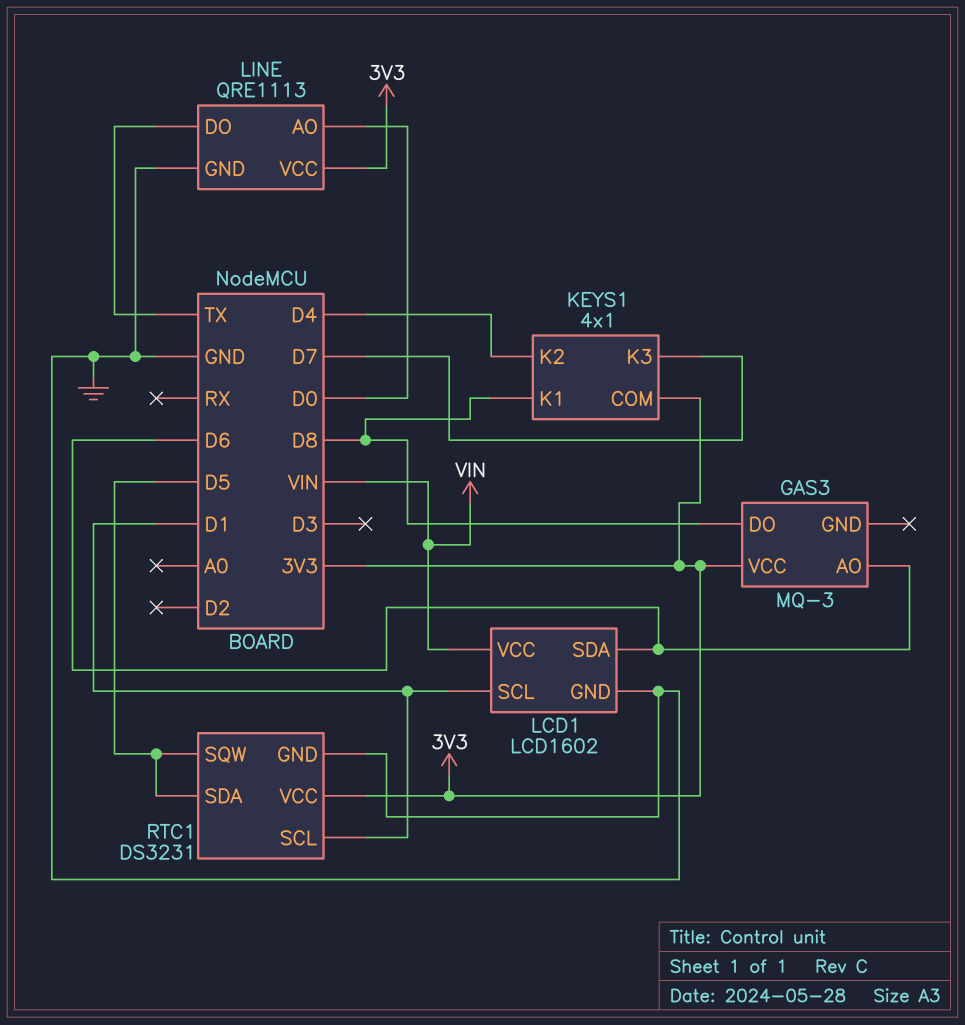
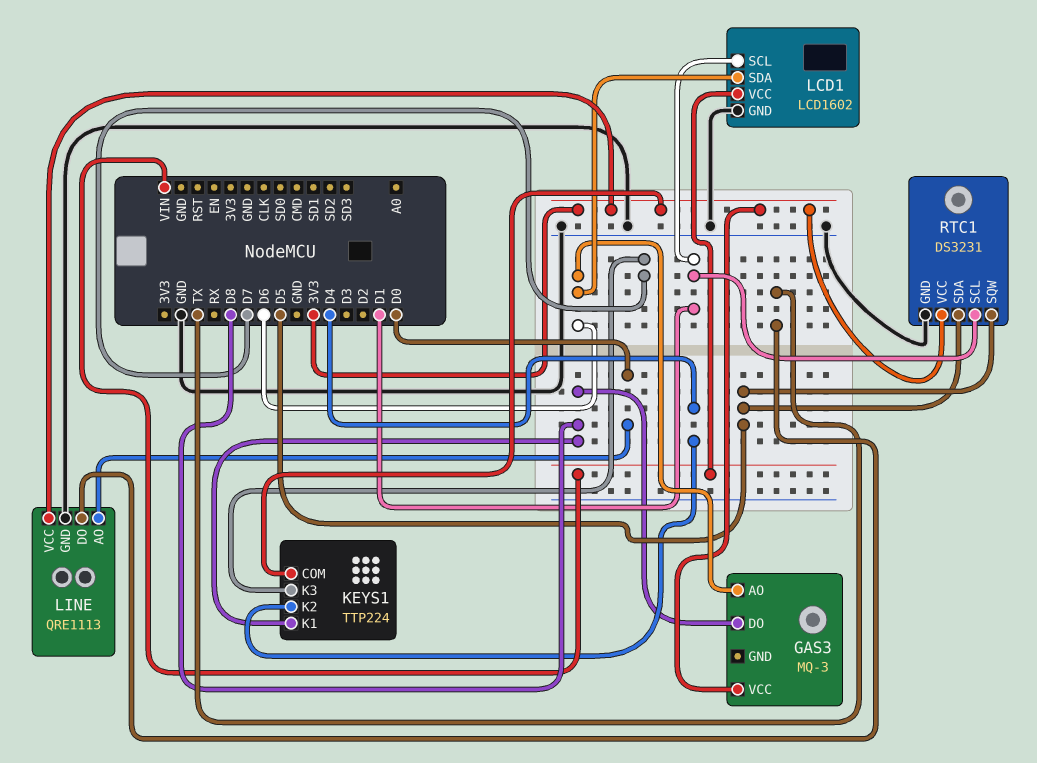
KEYS1: 4x1 -> TTP224

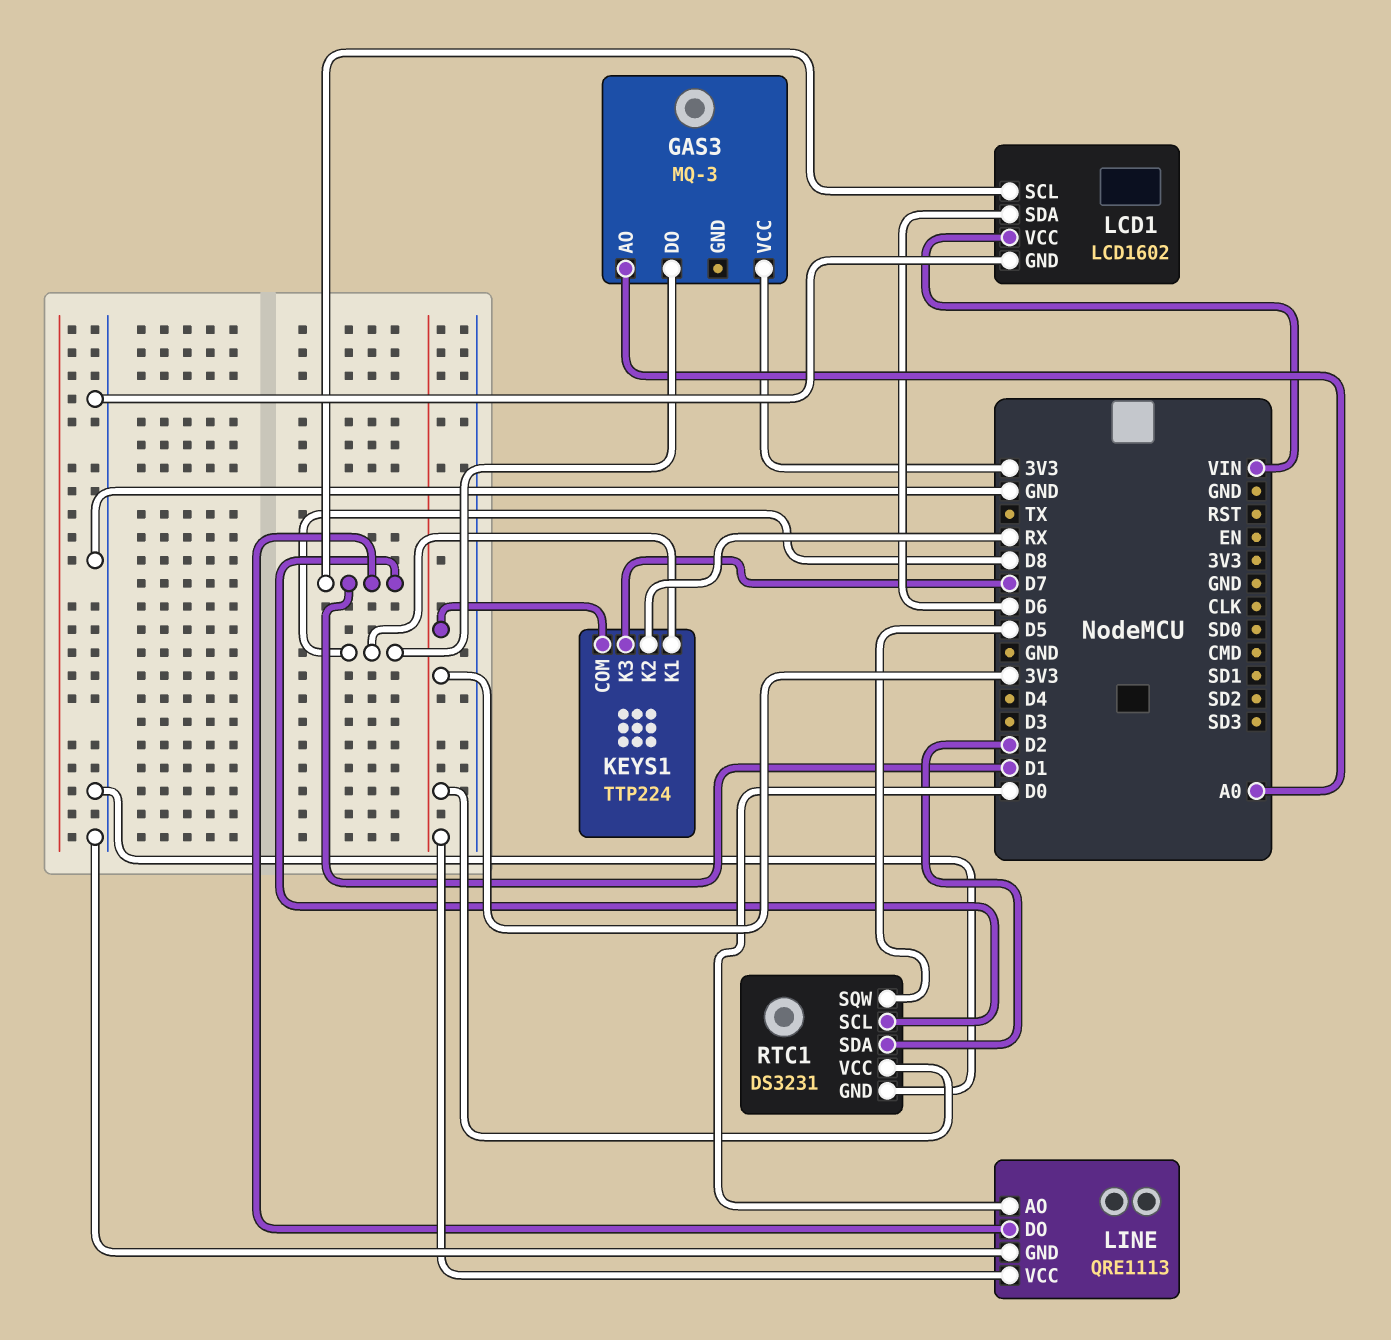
GAS3 pin AO: D6 -> A0
KEYS1 pin K2: D4 -> RX
LINE pin DO: TX -> D1
RTC1 pin SDA: D5 -> D2

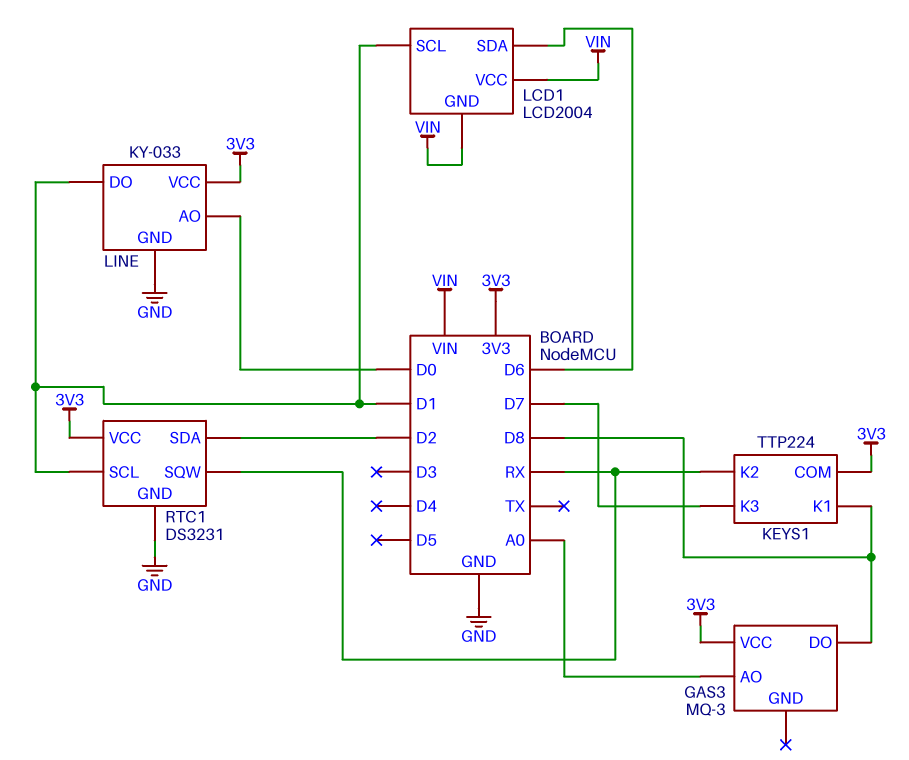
LCD1: LCD1602 -> LCD2004
LCD1 pin GND: GND -> VIN
LINE: QRE1113 -> KY-033
RTC1 pin SQW: D5 -> RX

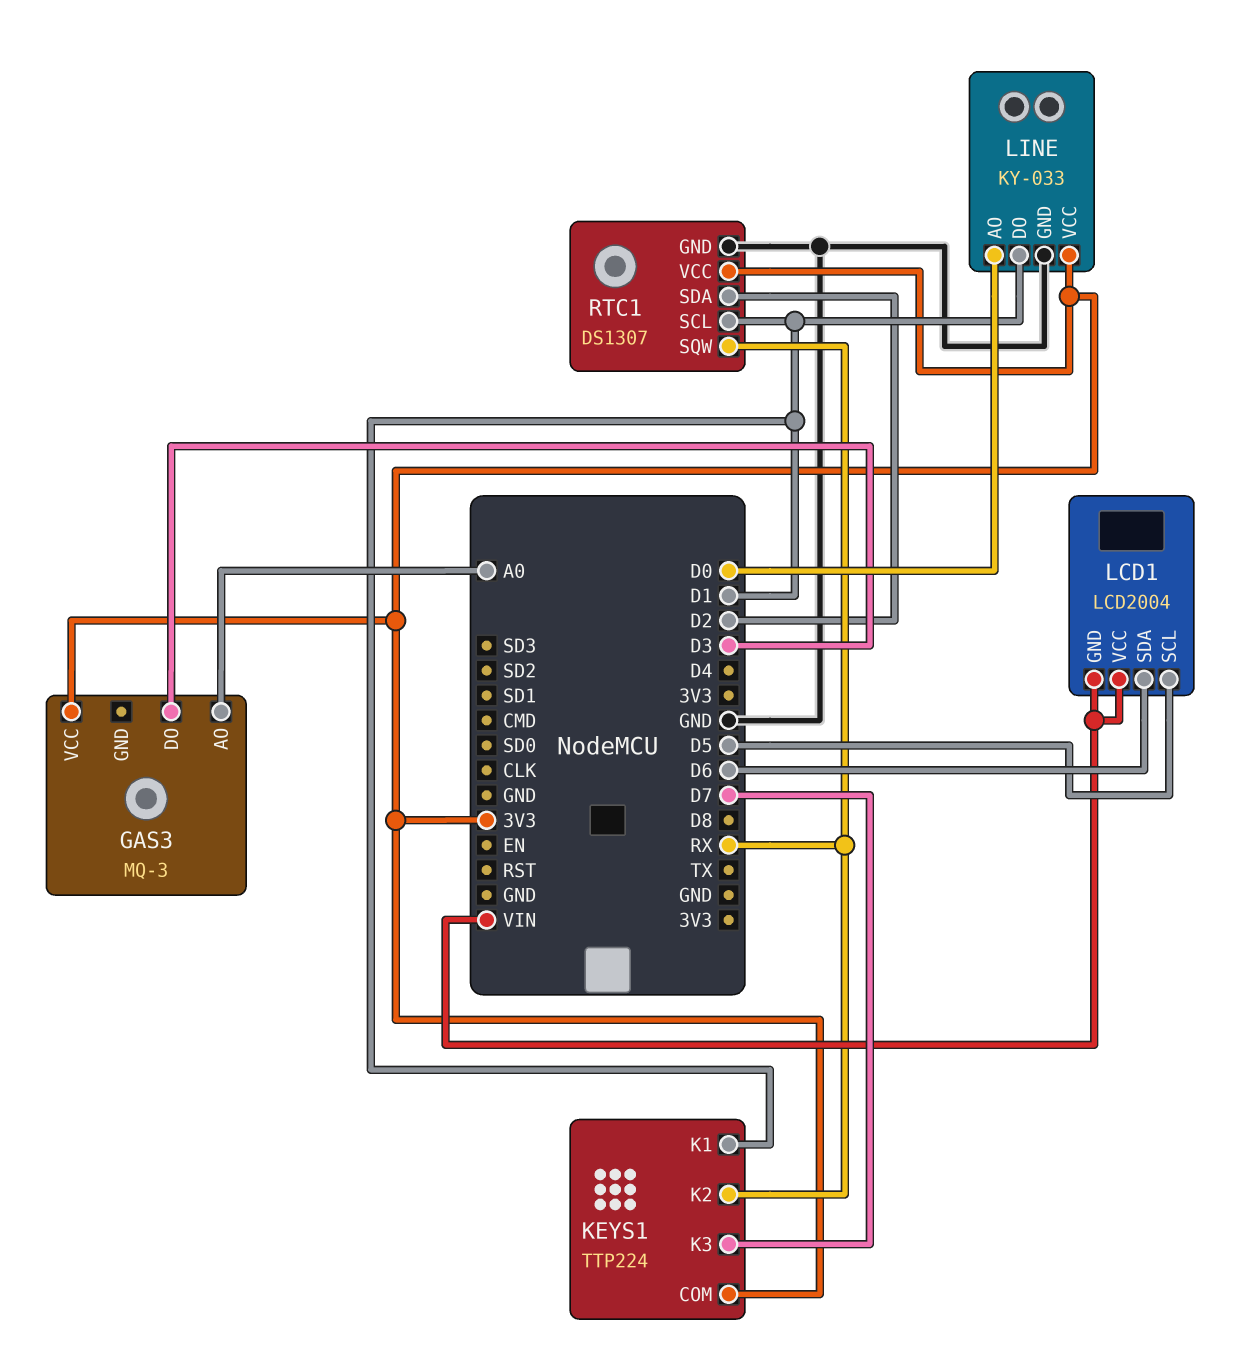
GAS3 pin DO: D8 -> D3
KEYS1 pin K1: D8 -> D1
LCD1 pin SCL: D1 -> D5
RTC1: DS3231 -> DS1307

